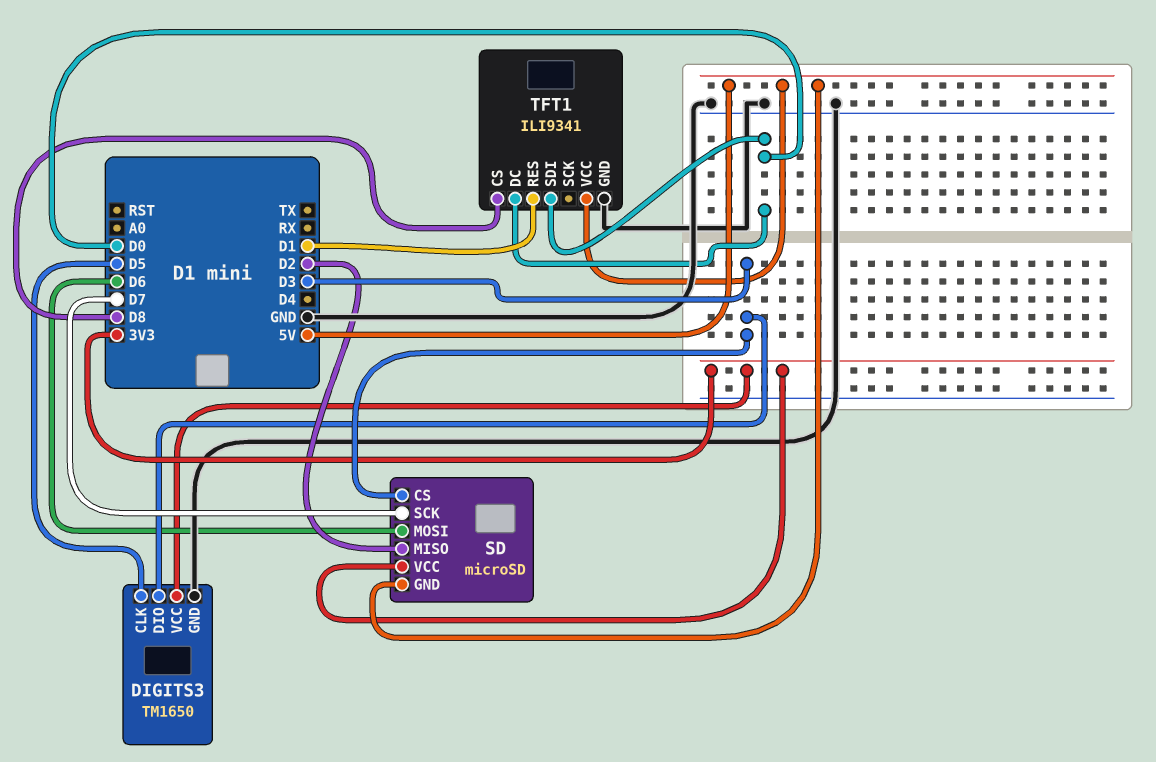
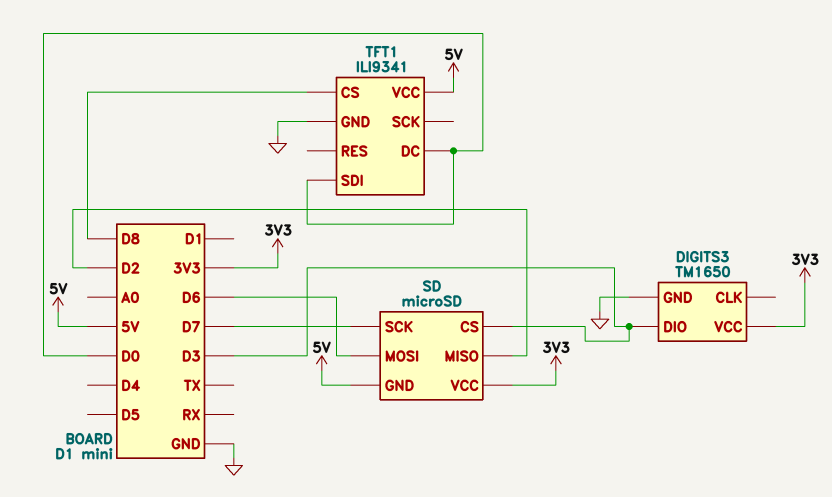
DIGITS3 pin CLK: D5 -> none
TFT1 pin RES: D1 -> none

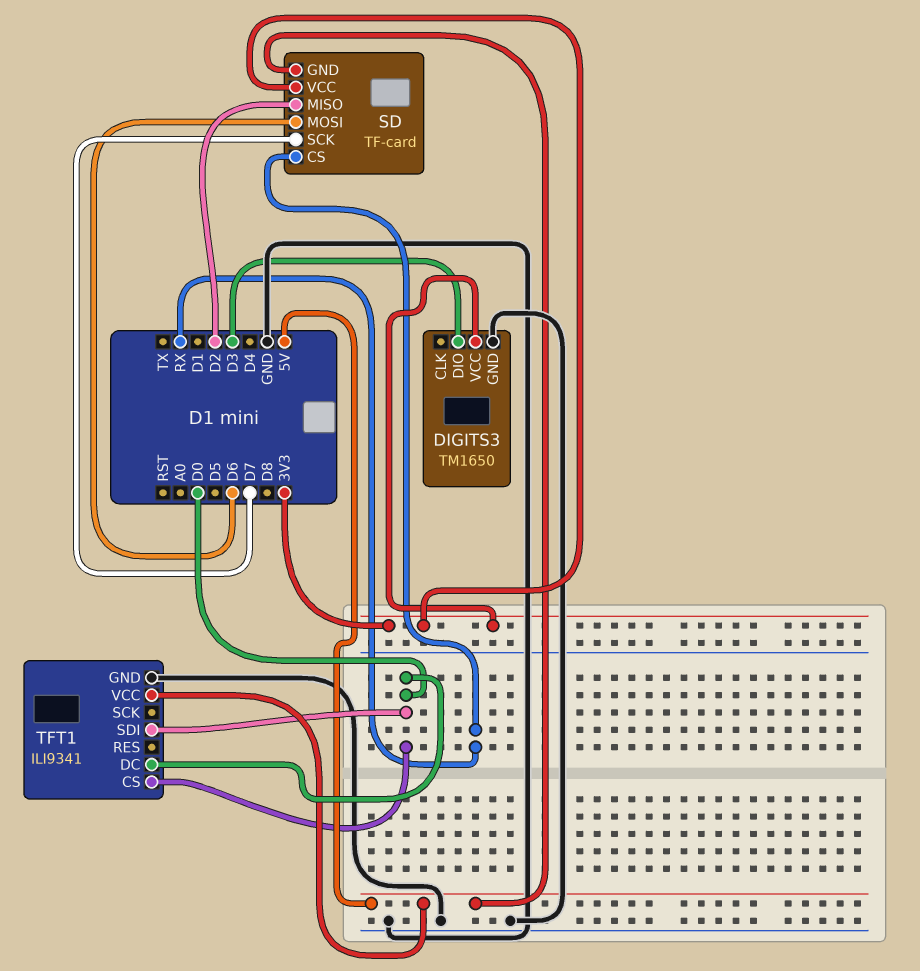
SD: microSD -> TF-card
SD pin CS: D3 -> RX
TFT1 pin CS: D8 -> D0

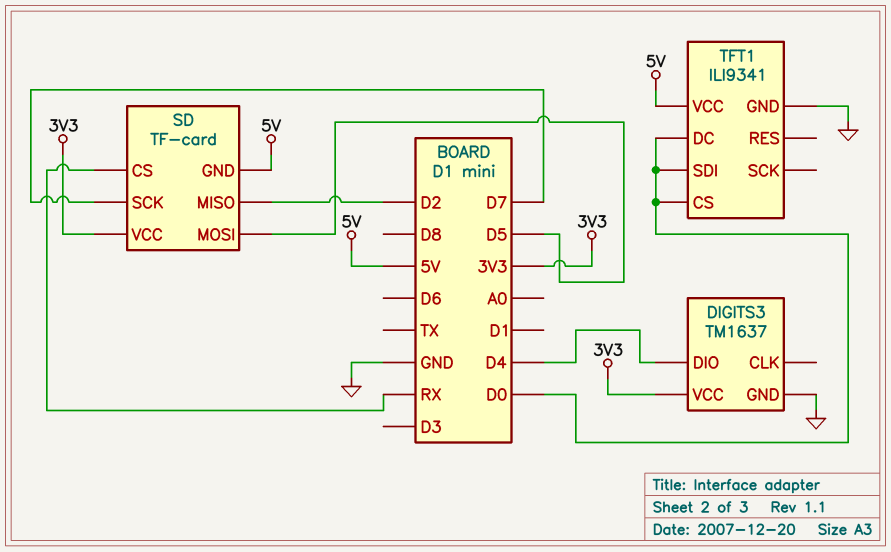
DIGITS3: TM1650 -> TM1637
DIGITS3 pin DIO: D3 -> D4
SD pin MOSI: D6 -> D5

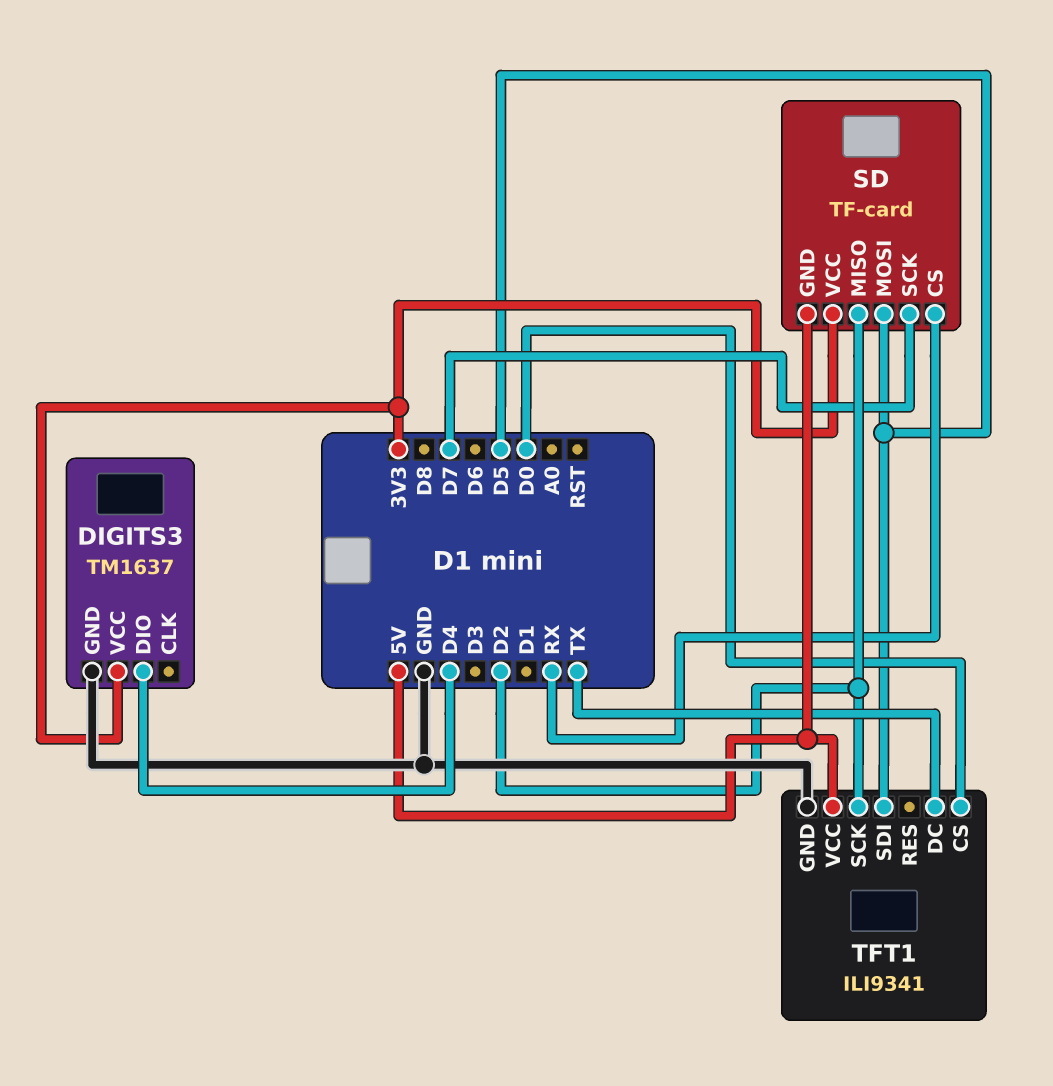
TFT1 pin DC: D0 -> TX
TFT1 pin SCK: none -> D2
TFT1 pin SDI: D0 -> D5

